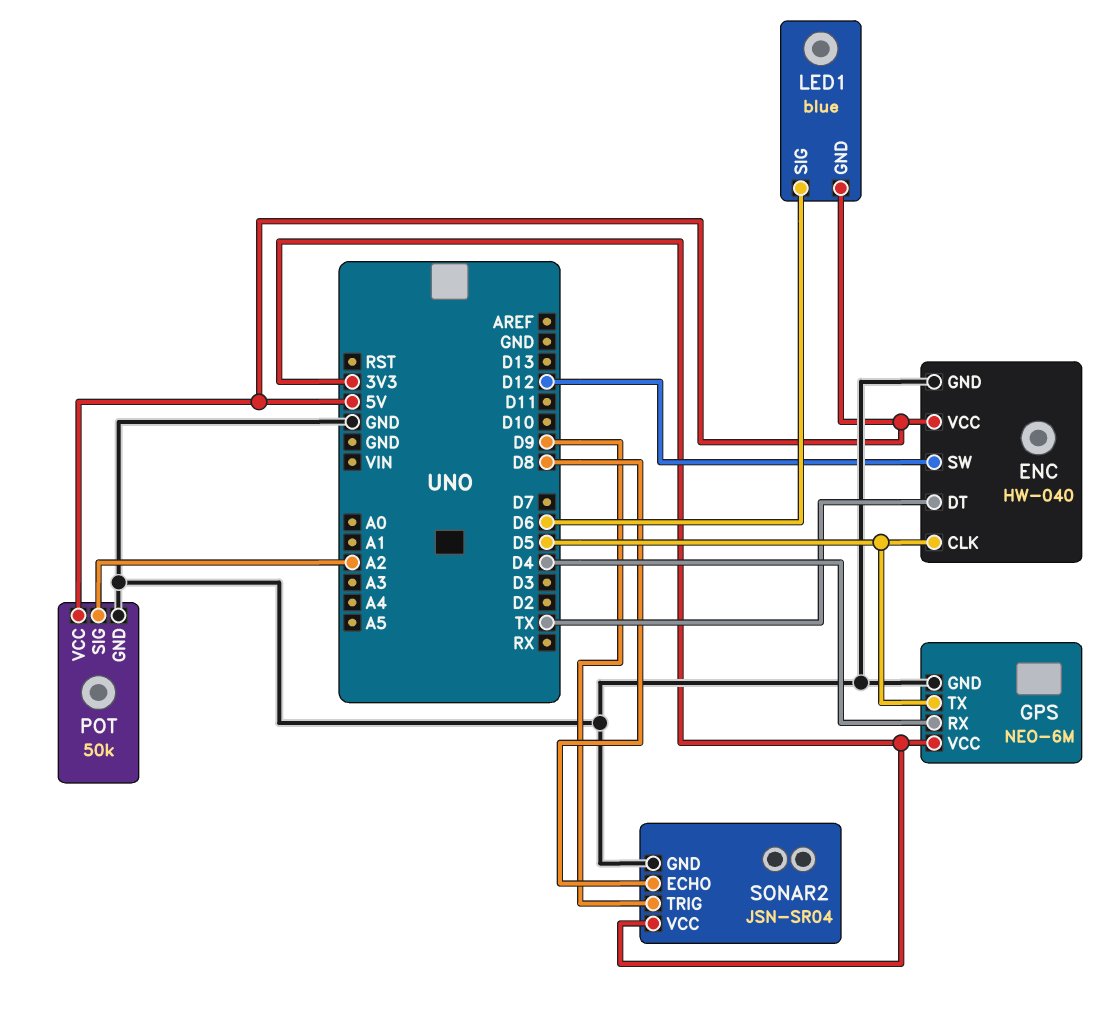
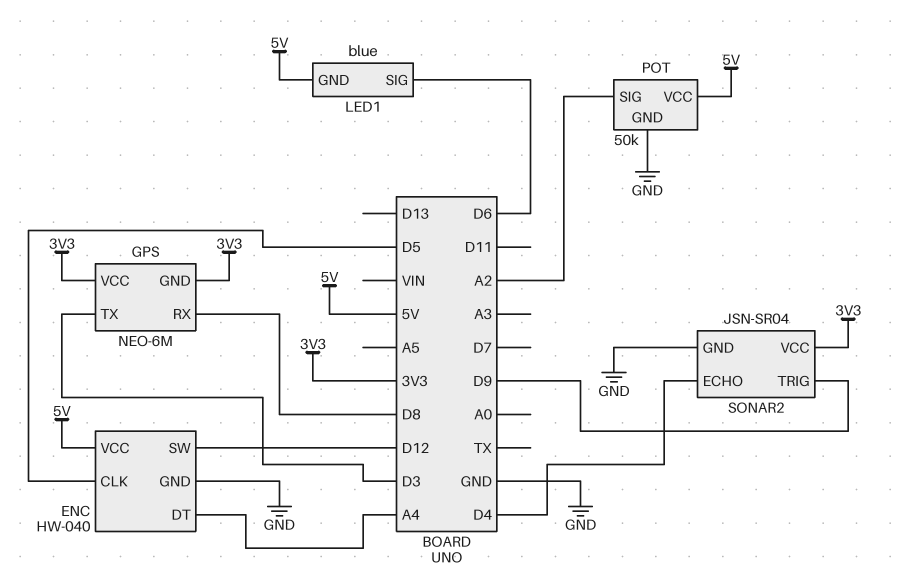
ENC pin DT: TX -> A4
GPS pin GND: GND -> 3V3
GPS pin RX: D4 -> D8
GPS pin TX: D5 -> D3
SONAR2 pin ECHO: D8 -> D4

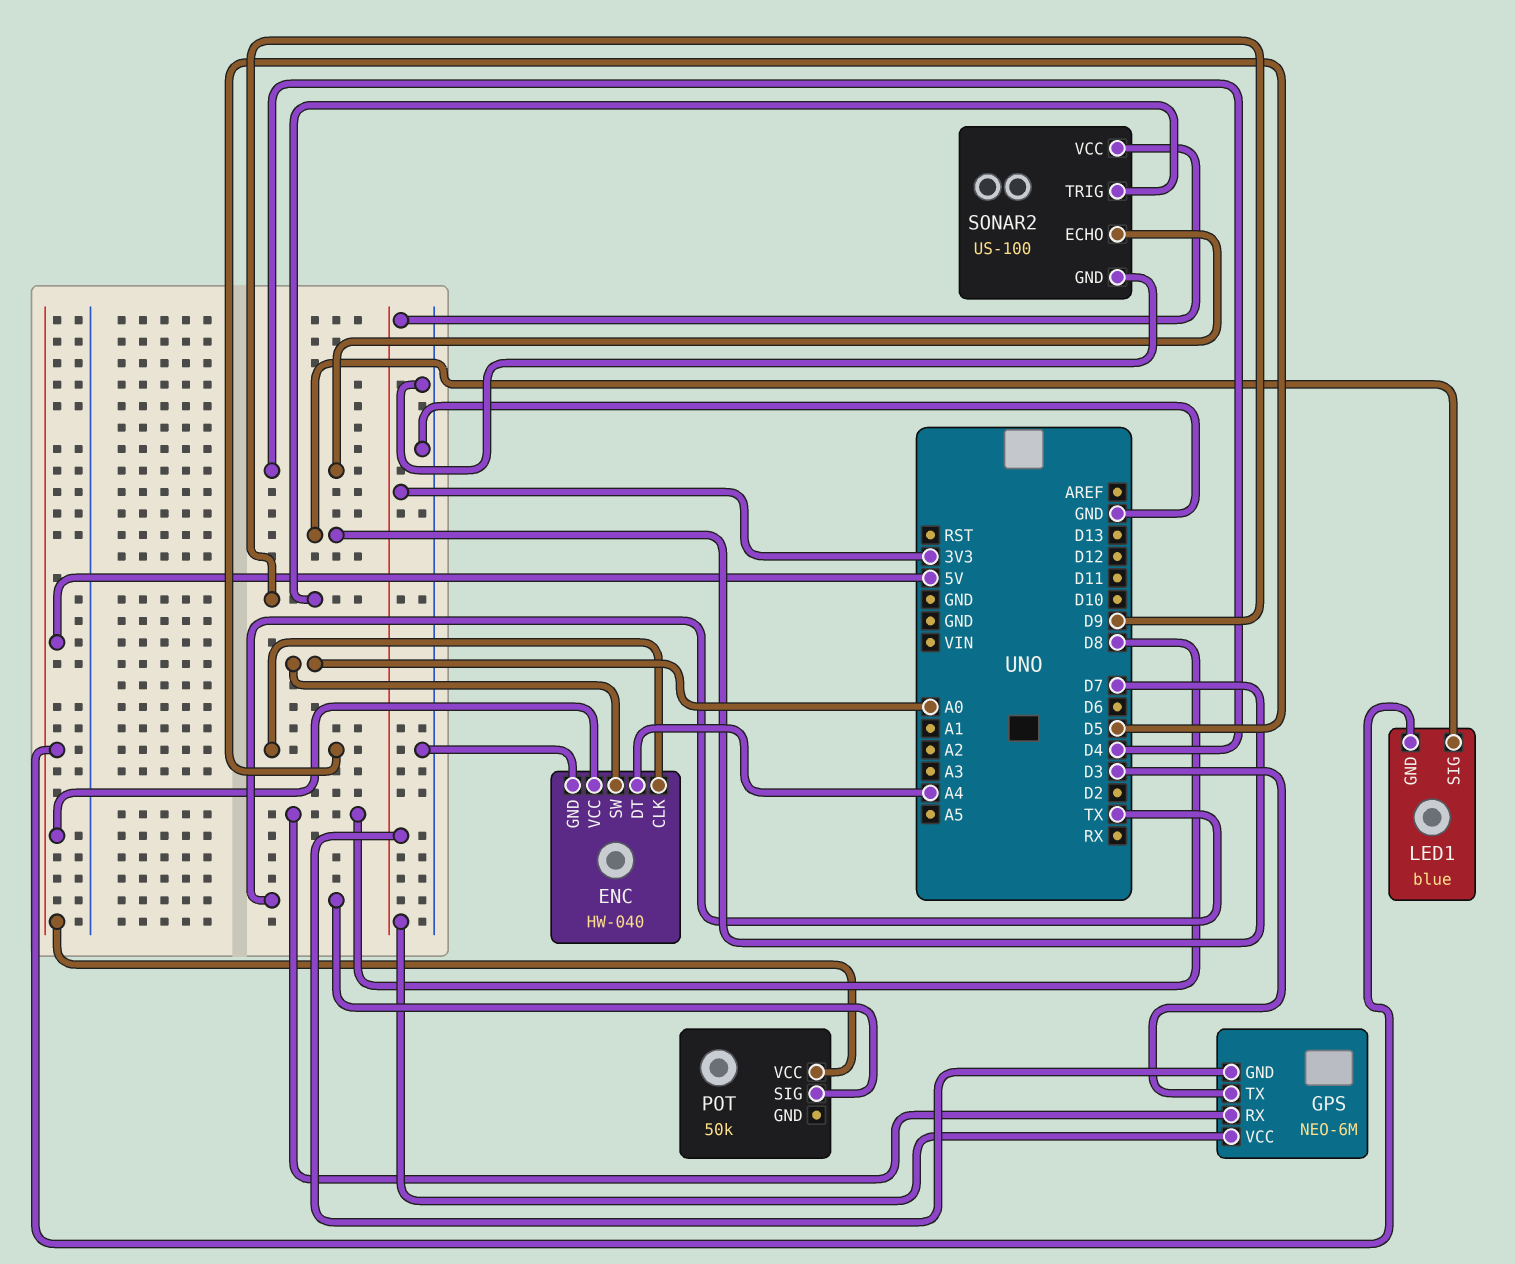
ENC pin SW: D12 -> A0
LED1 pin SIG: D6 -> D7
POT pin GND: GND -> none
POT pin SIG: A2 -> TX
SONAR2: JSN-SR04 -> US-100

